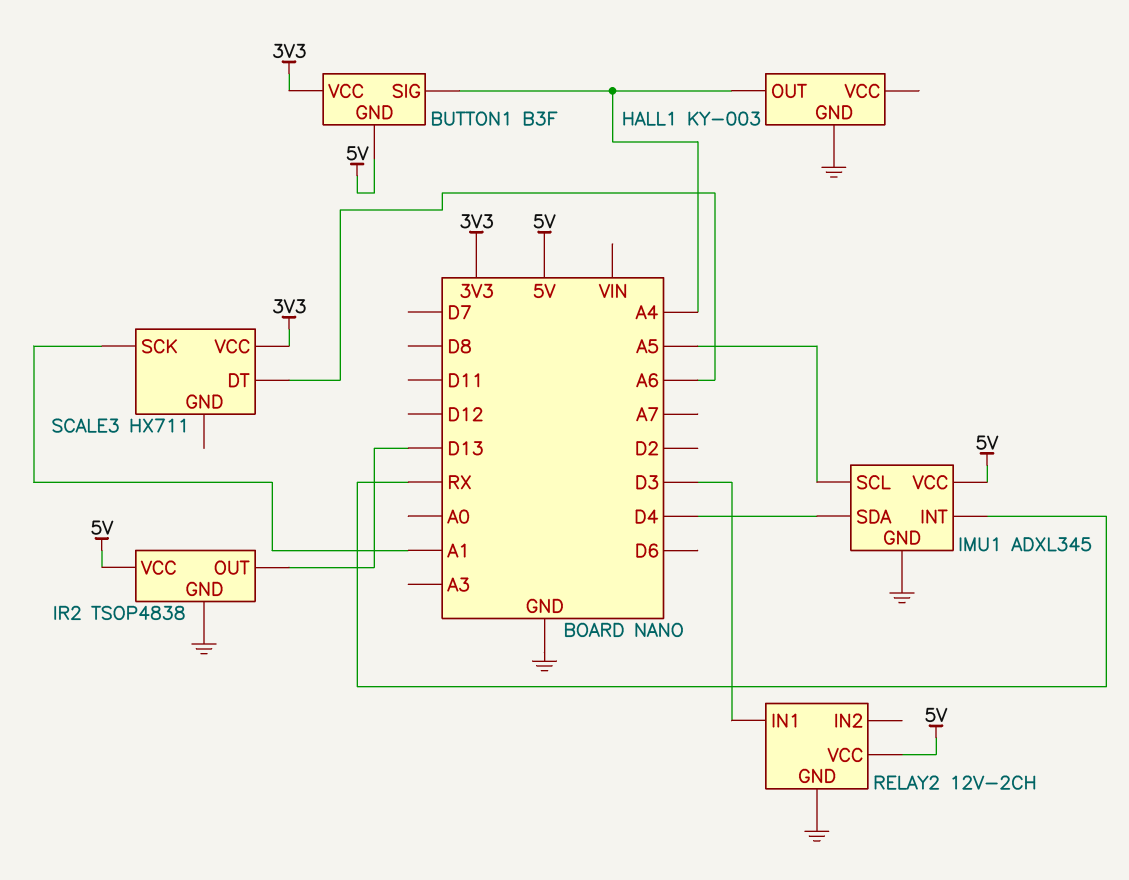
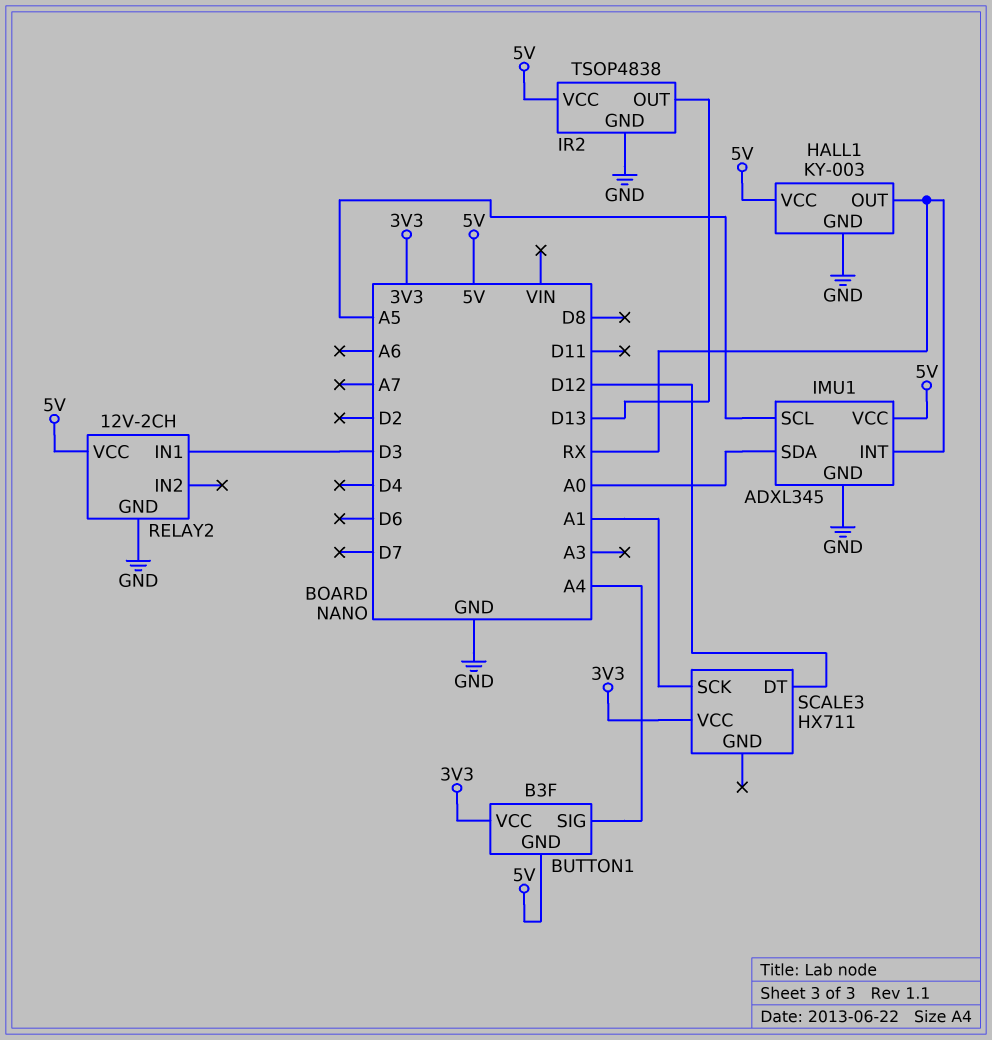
HALL1 pin OUT: A4 -> RX
HALL1 pin VCC: none -> 5V
IMU1 pin SDA: D4 -> A0
SCALE3 pin DT: A6 -> D12

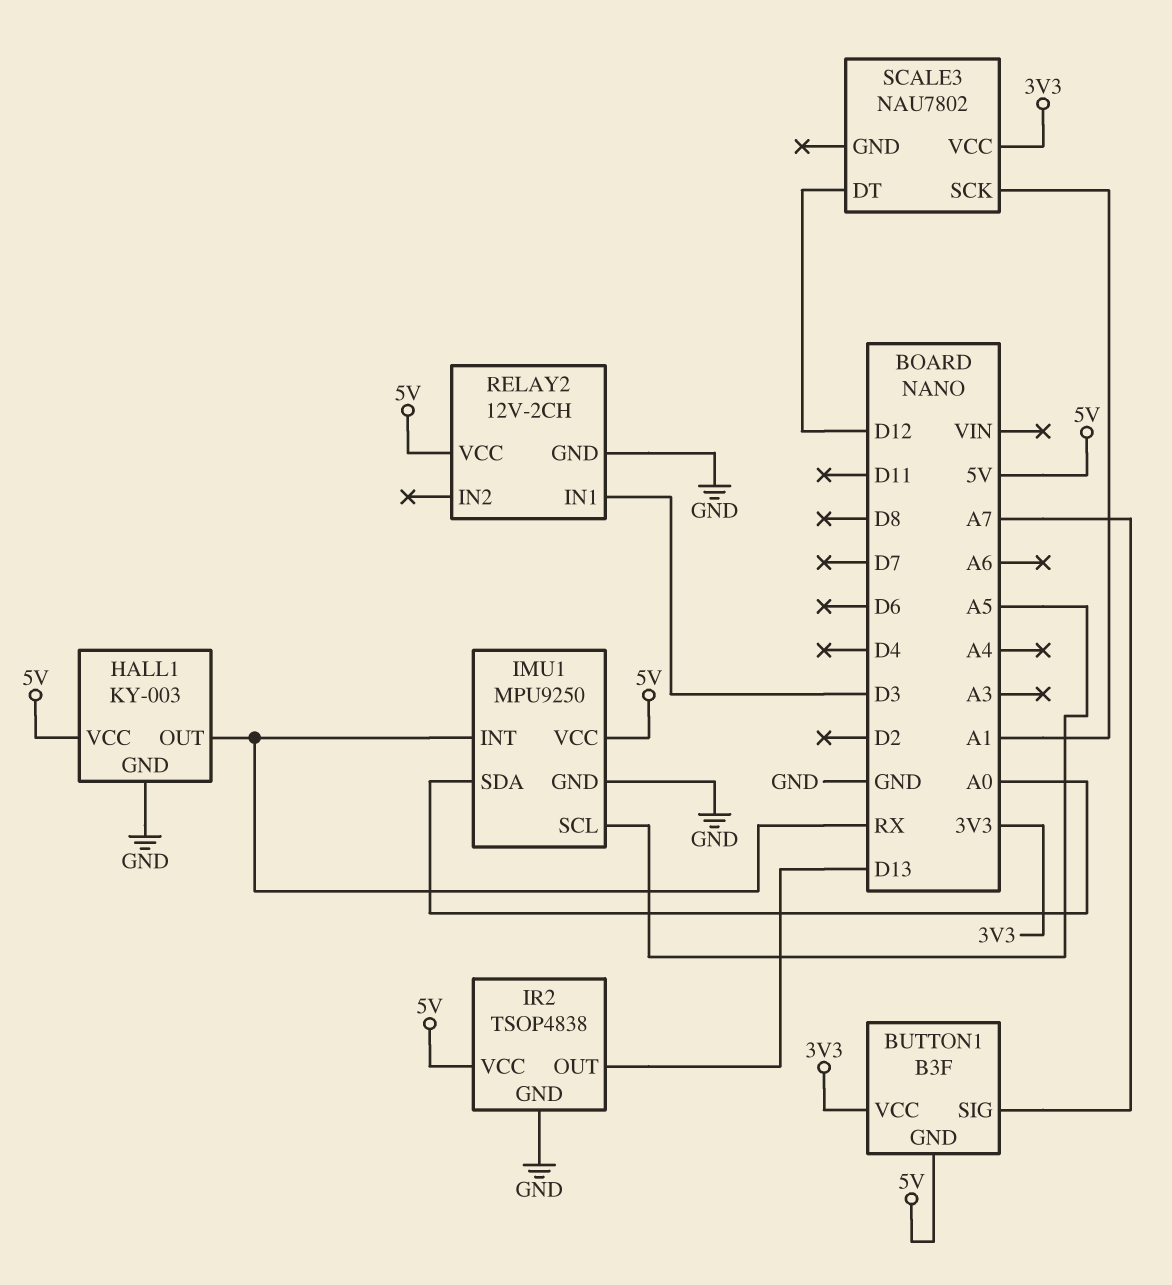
BUTTON1 pin SIG: A4 -> A7
IMU1: ADXL345 -> MPU9250
SCALE3: HX711 -> NAU7802

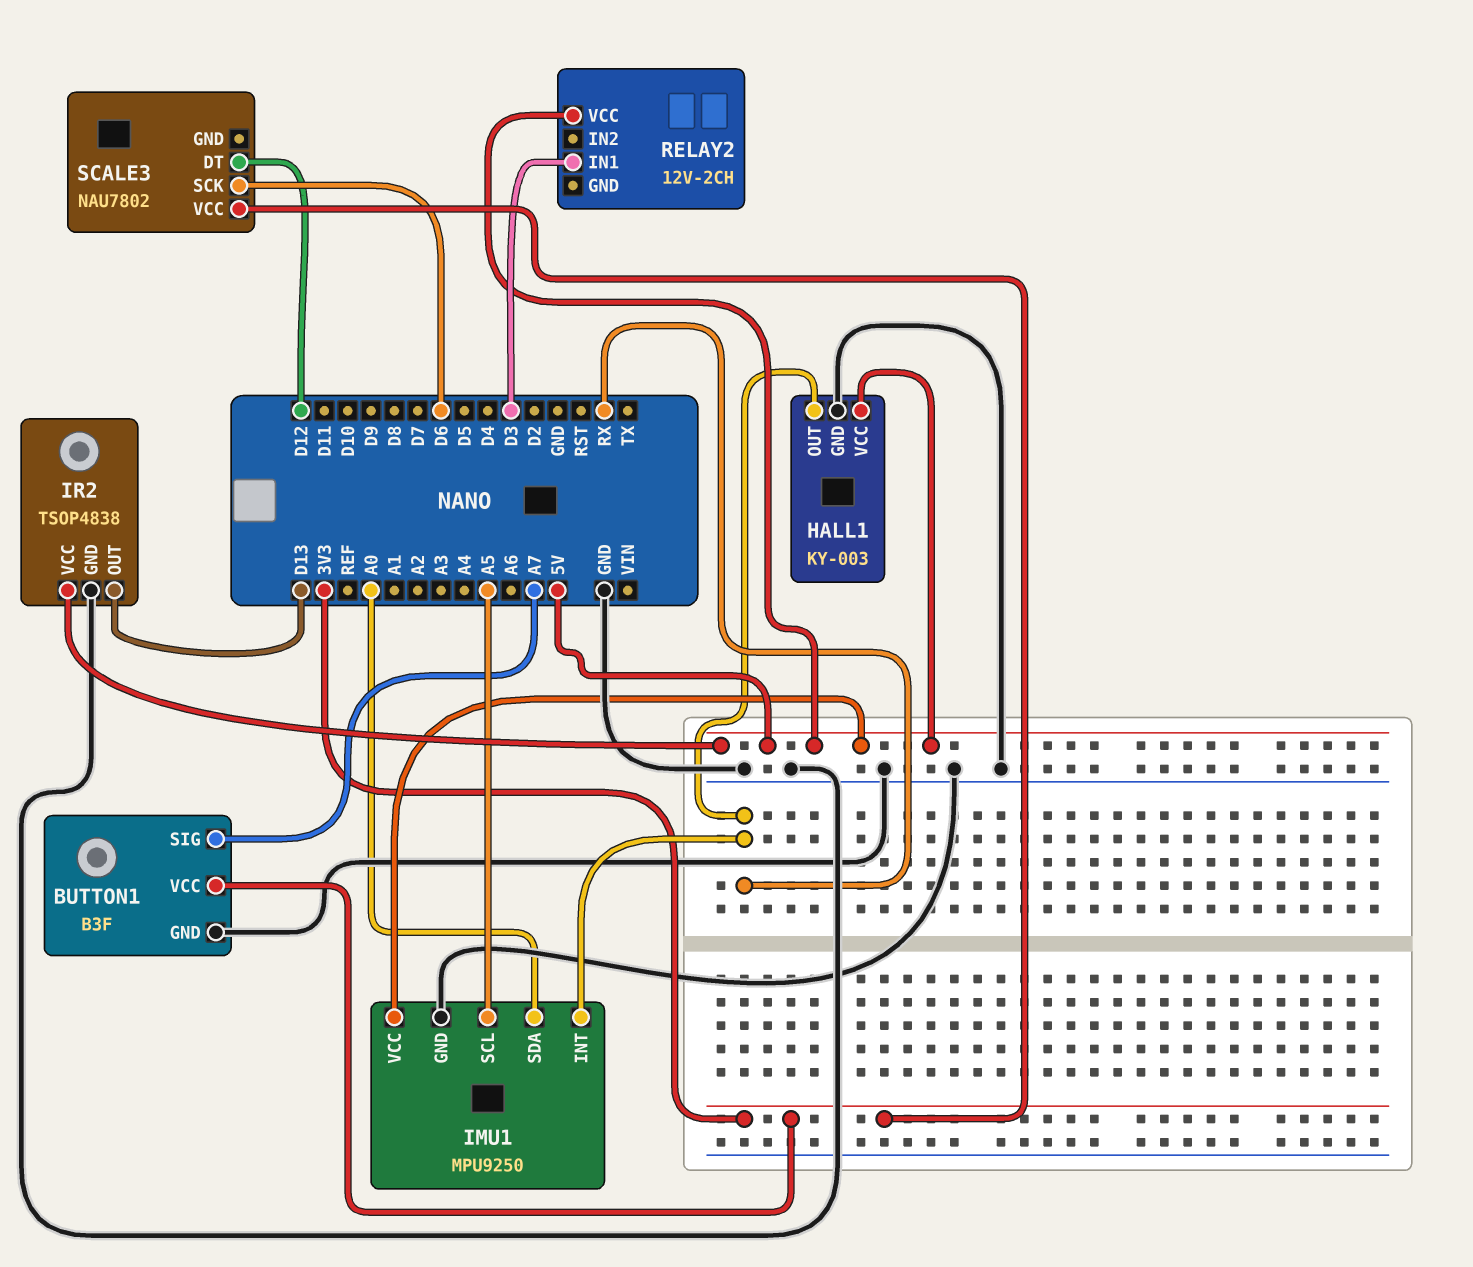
BUTTON1 pin GND: 5V -> GND
RELAY2 pin GND: GND -> none
SCALE3 pin SCK: A1 -> D6

